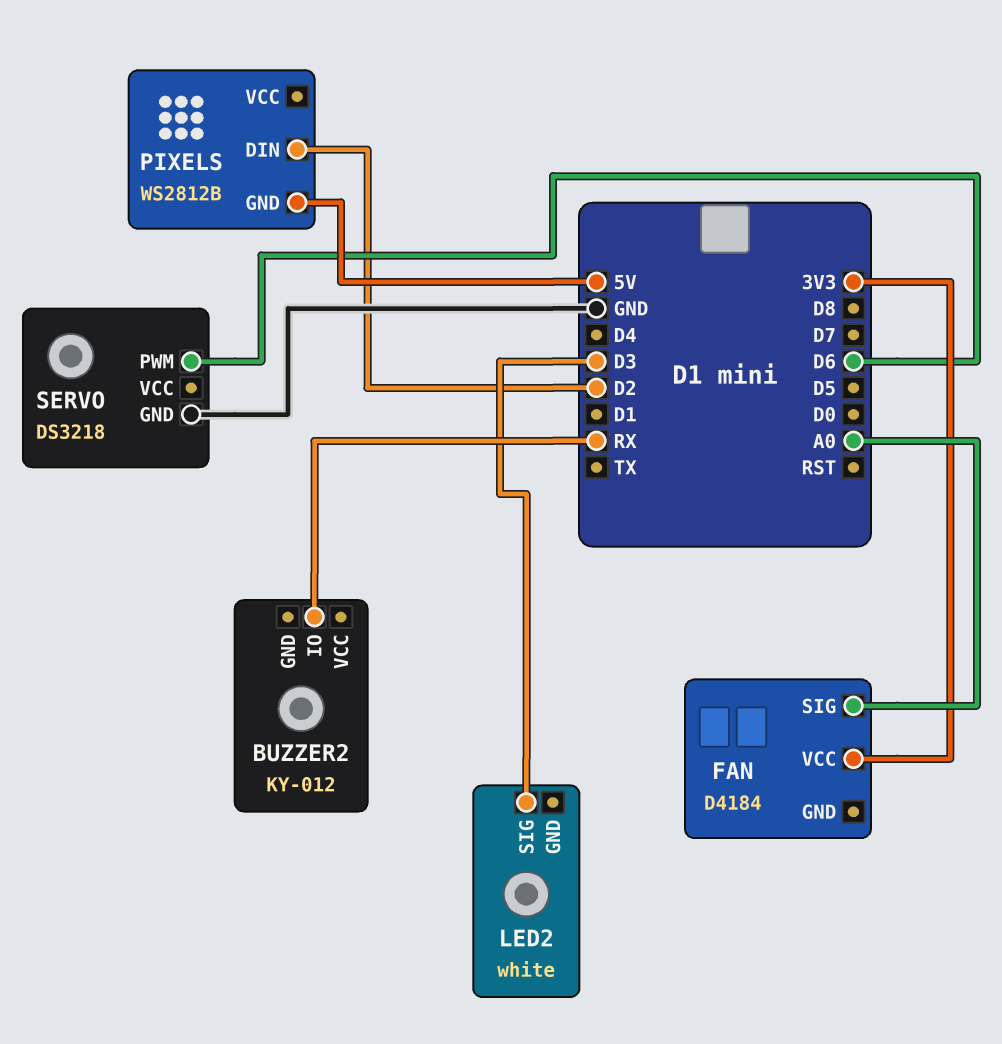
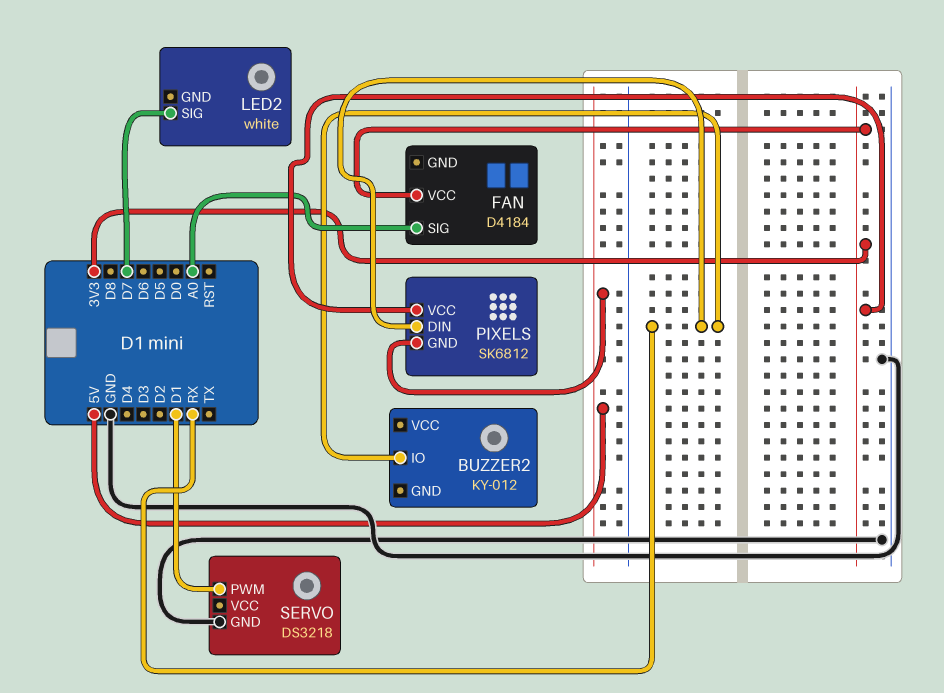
LED2 pin SIG: D3 -> D7
PIXELS: WS2812B -> SK6812
PIXELS pin DIN: D2 -> RX
PIXELS pin VCC: none -> 3V3
SERVO pin PWM: D6 -> D1

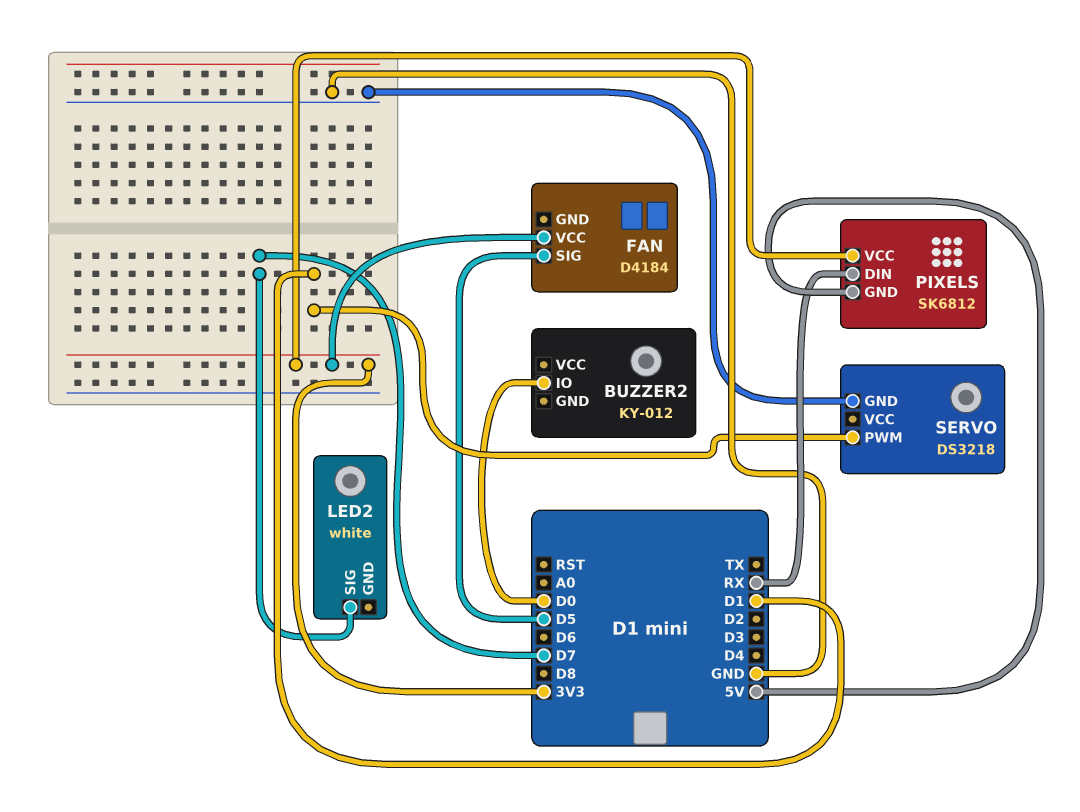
BUZZER2 pin IO: RX -> D0
FAN pin SIG: A0 -> D5

